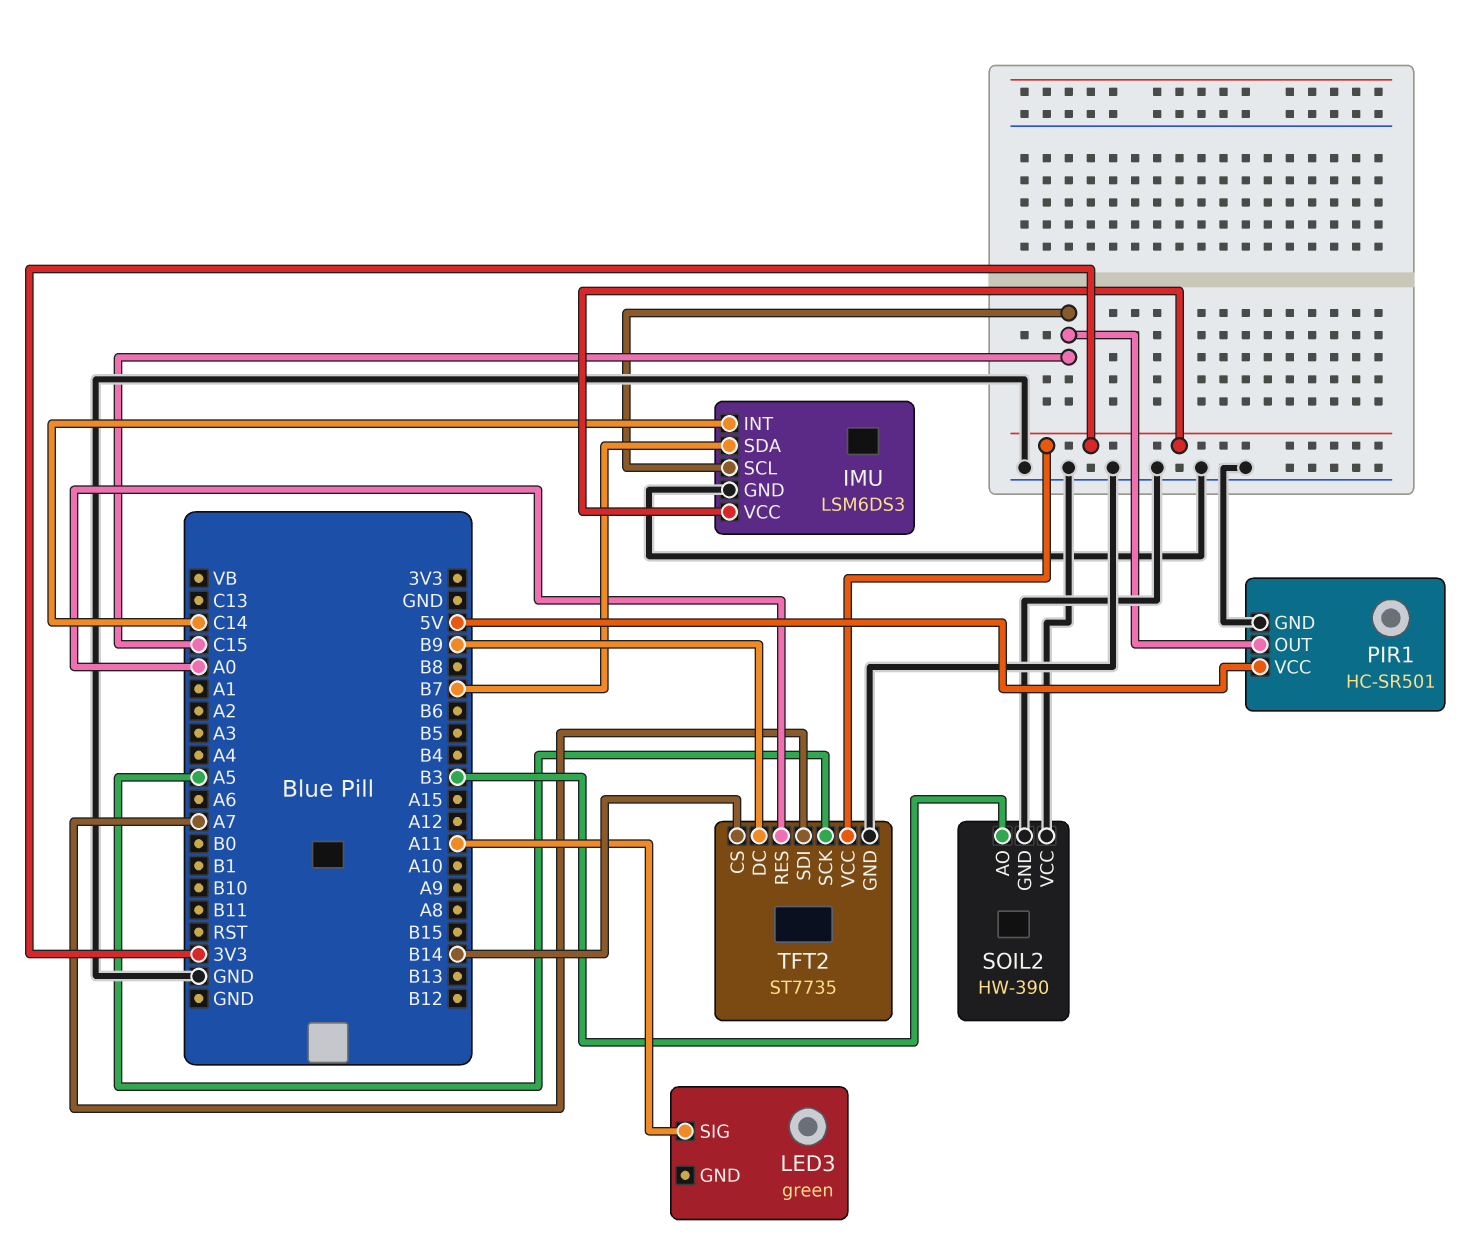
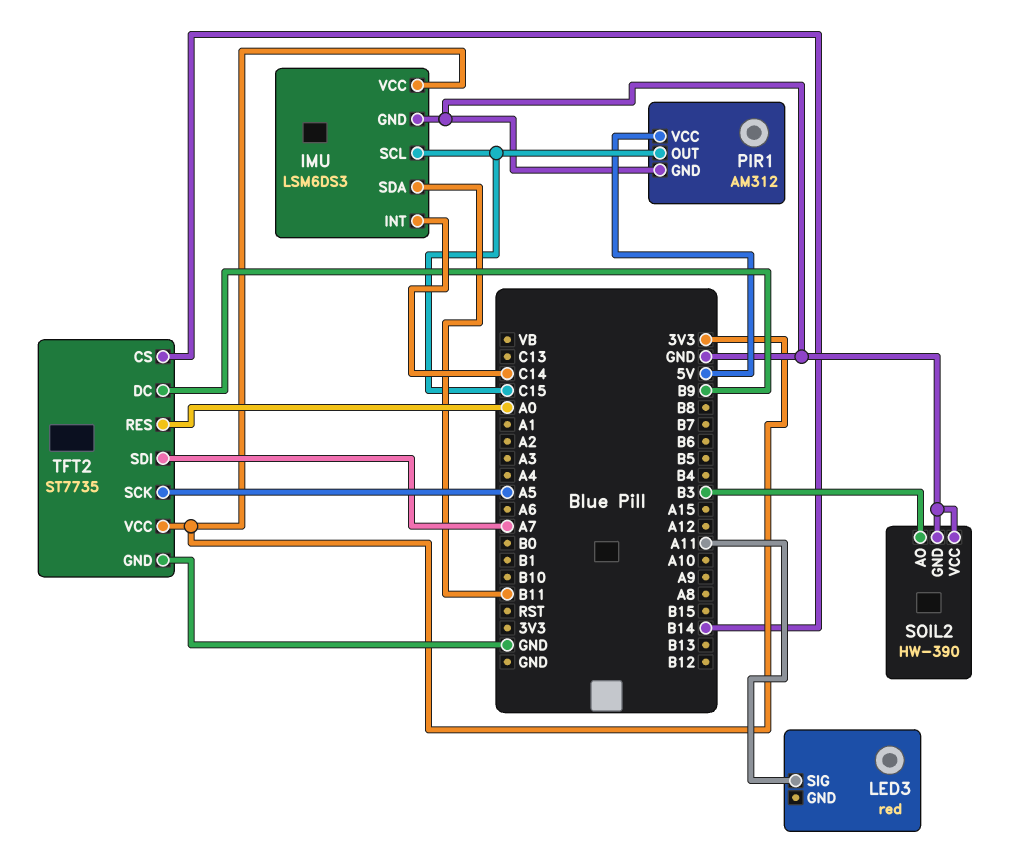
IMU pin SDA: B7 -> B11
LED3: green -> red
PIR1: HC-SR501 -> AM312

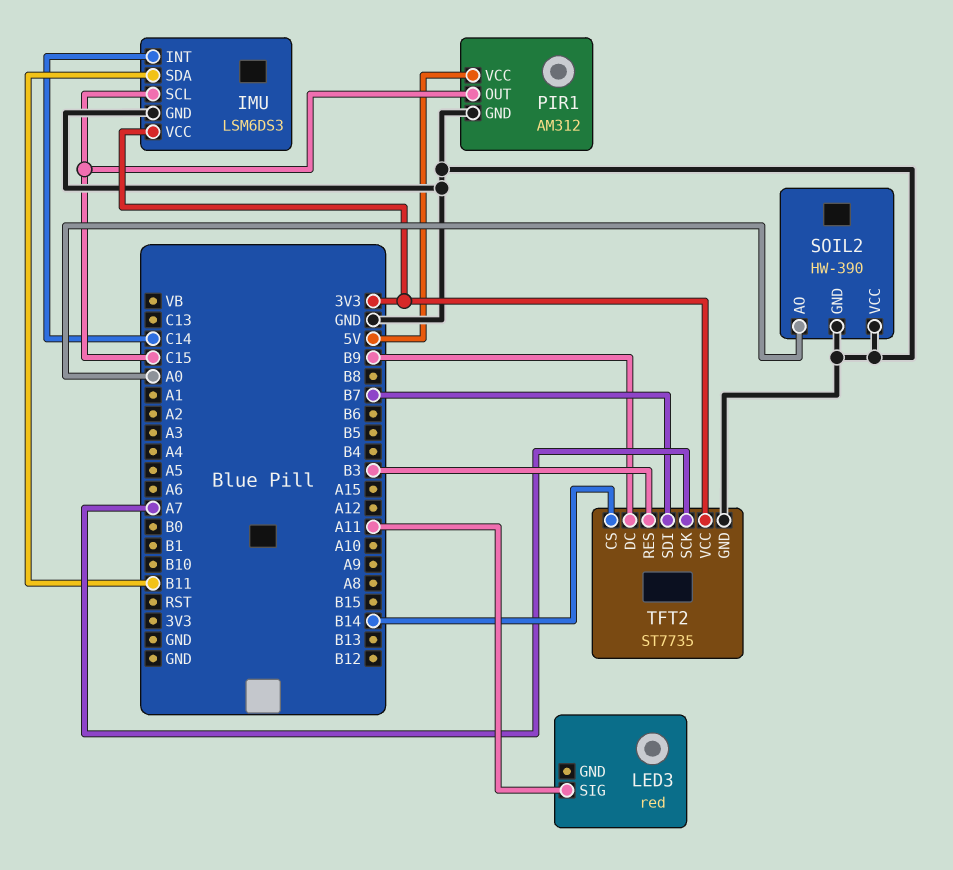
SOIL2 pin AO: B3 -> A0
TFT2 pin RES: A0 -> B3
TFT2 pin SCK: A5 -> A7
TFT2 pin SDI: A7 -> B7

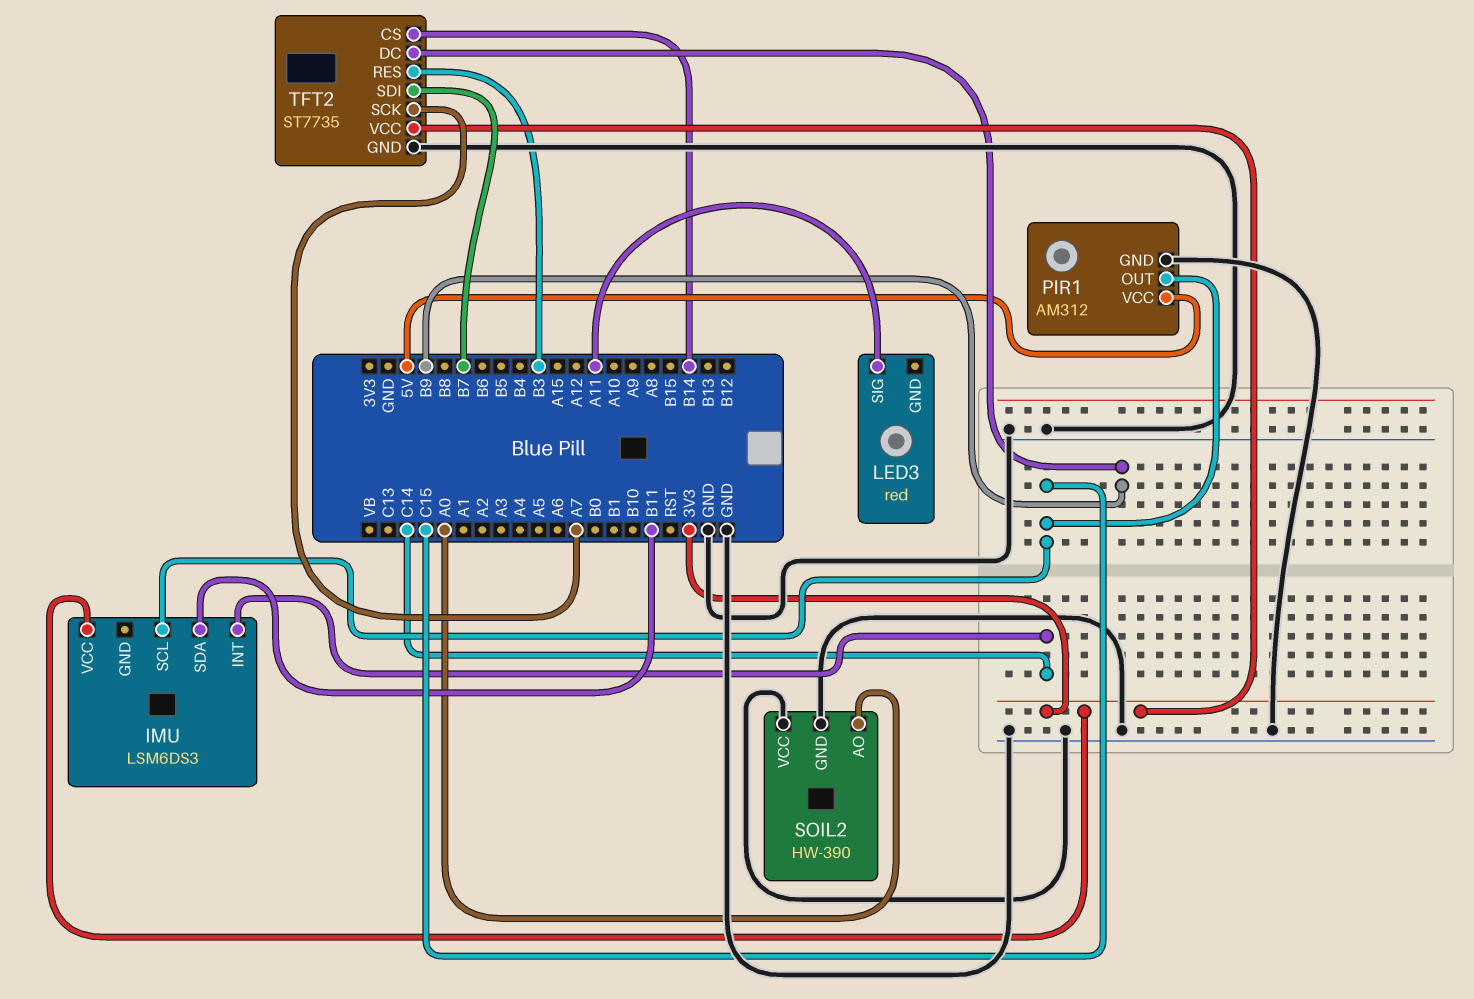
IMU pin GND: GND -> none

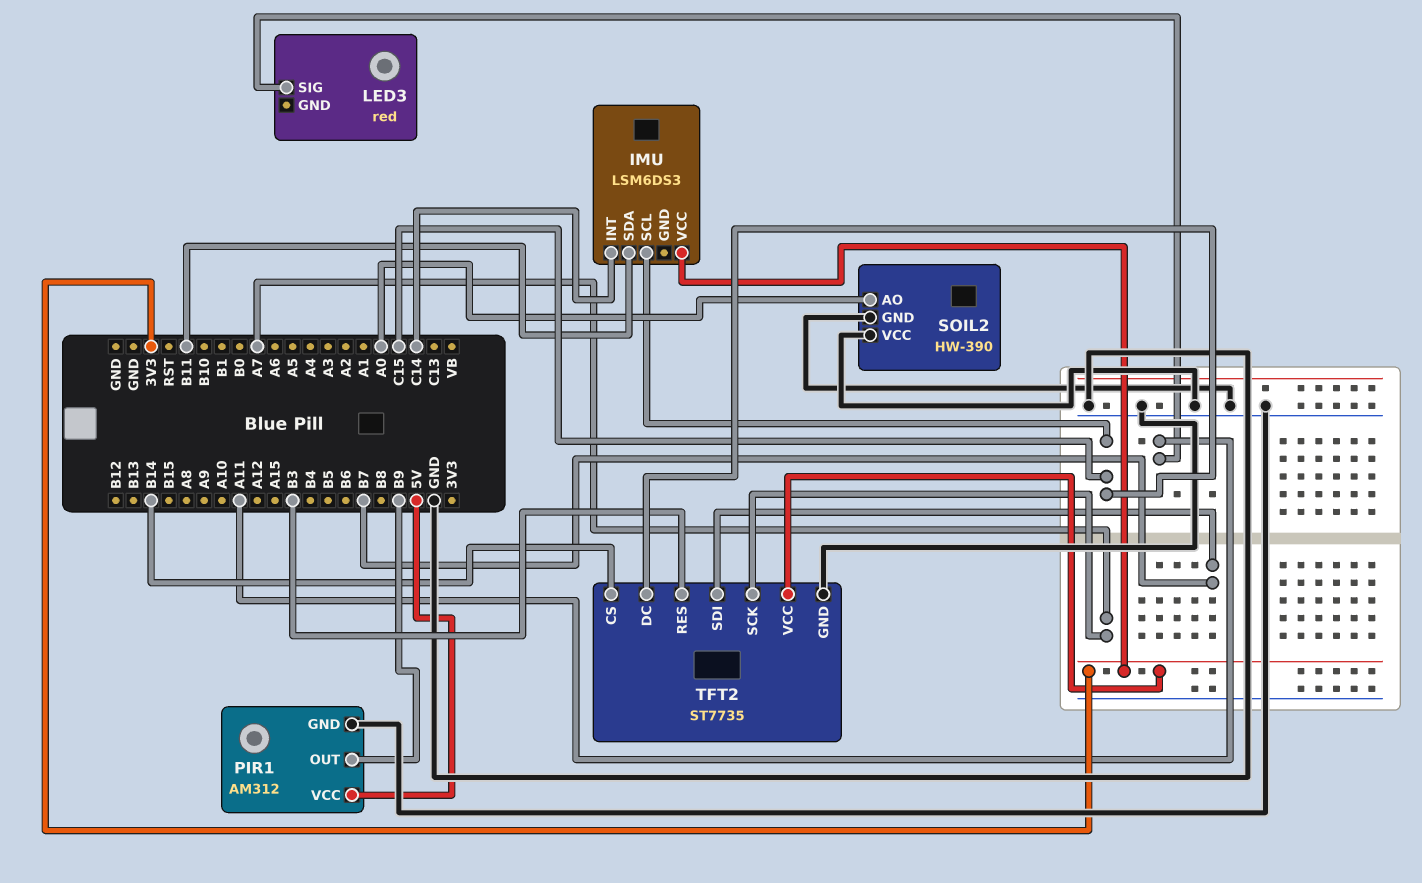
PIR1 pin OUT: C15 -> B9
TFT2 pin DC: B9 -> C15

